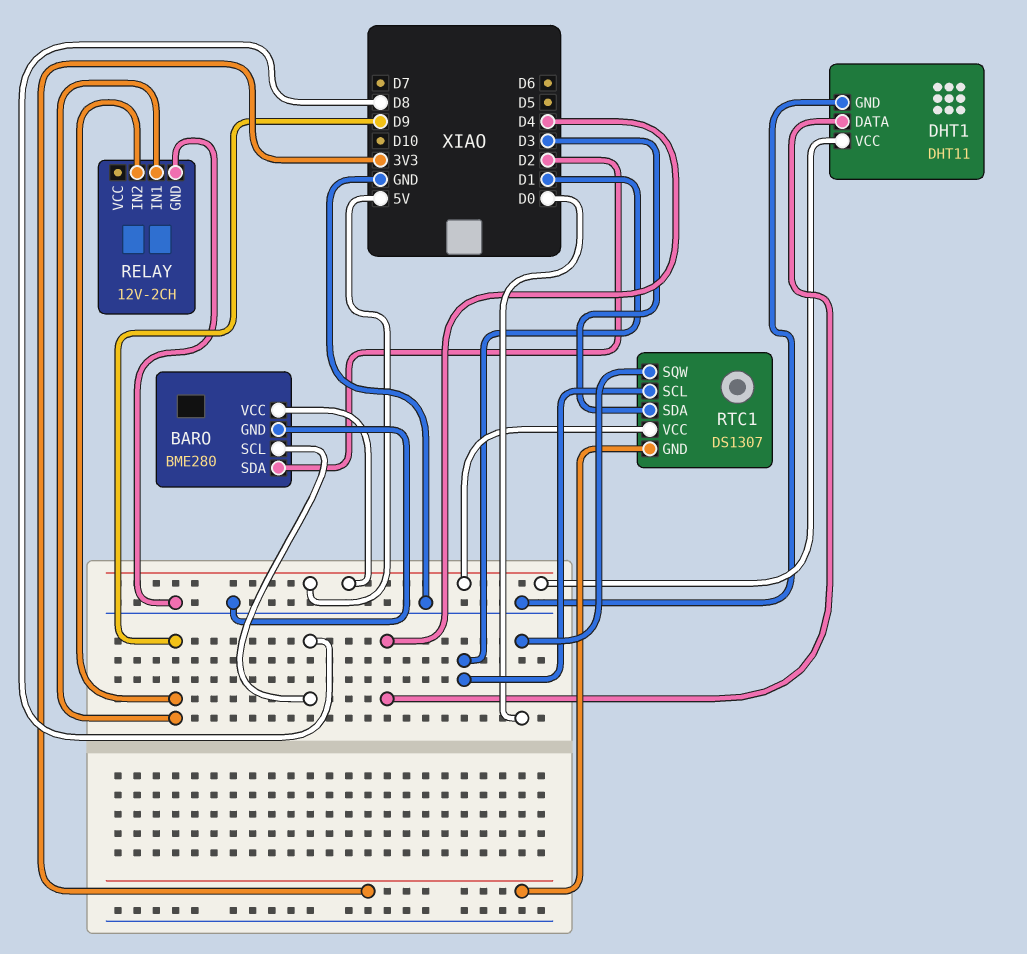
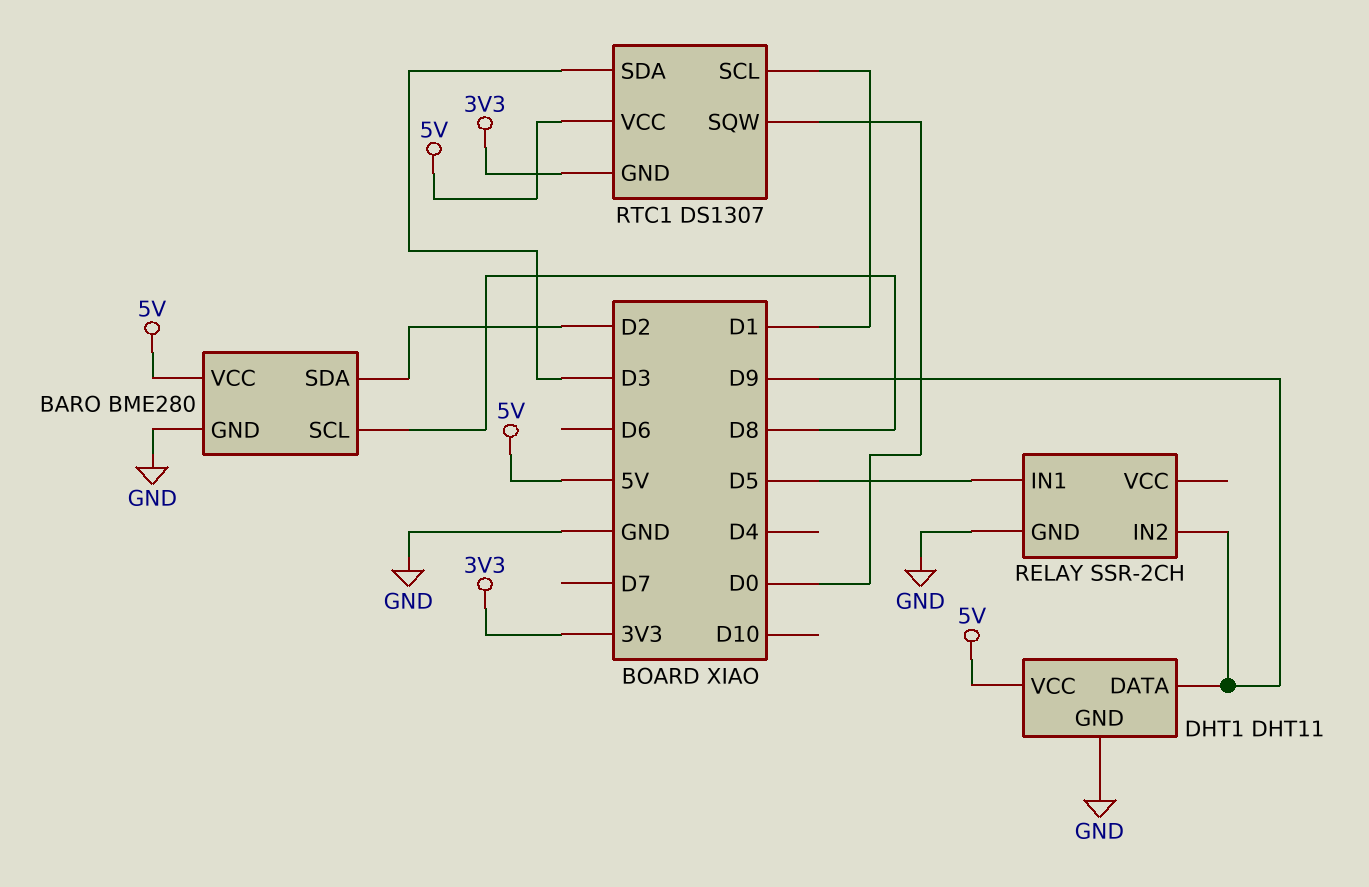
DHT1 pin DATA: D4 -> D9
RELAY: 12V-2CH -> SSR-2CH
RELAY pin IN1: D9 -> D5

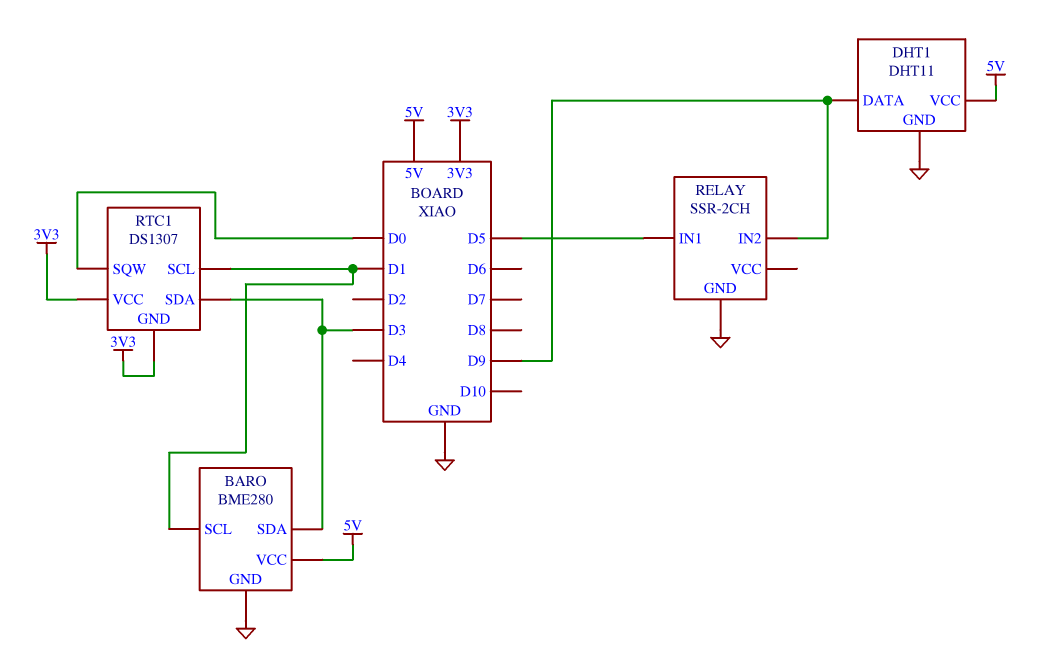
BARO pin SCL: D8 -> D1
BARO pin SDA: D2 -> D3
RTC1 pin VCC: 5V -> 3V3

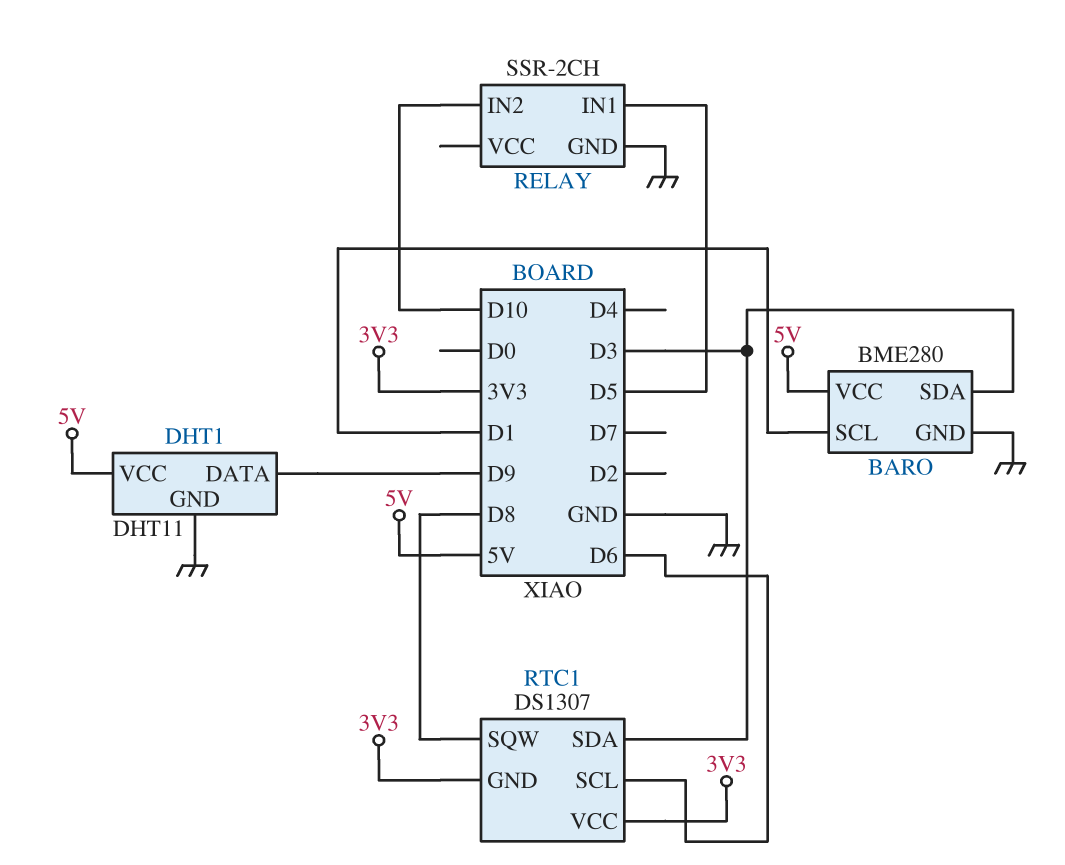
RELAY pin IN2: D9 -> D10
RTC1 pin SCL: D1 -> D6
RTC1 pin SQW: D0 -> D8

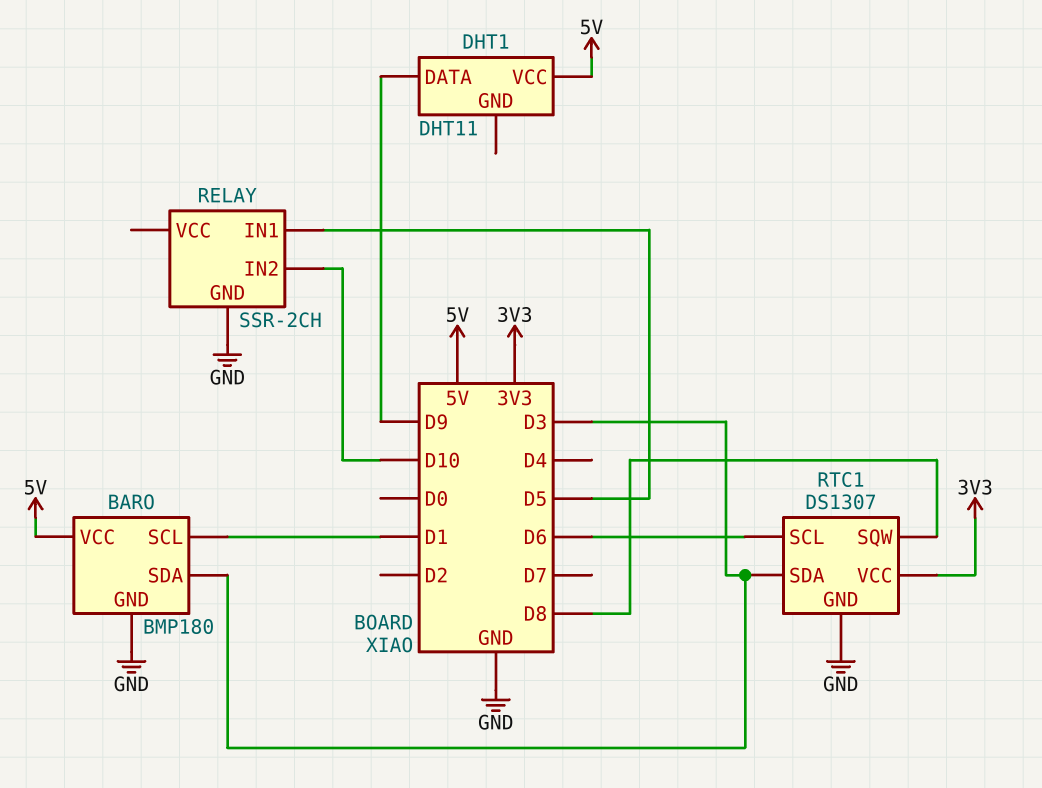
BARO: BME280 -> BMP180
DHT1 pin GND: GND -> none
RTC1 pin GND: 3V3 -> GND

